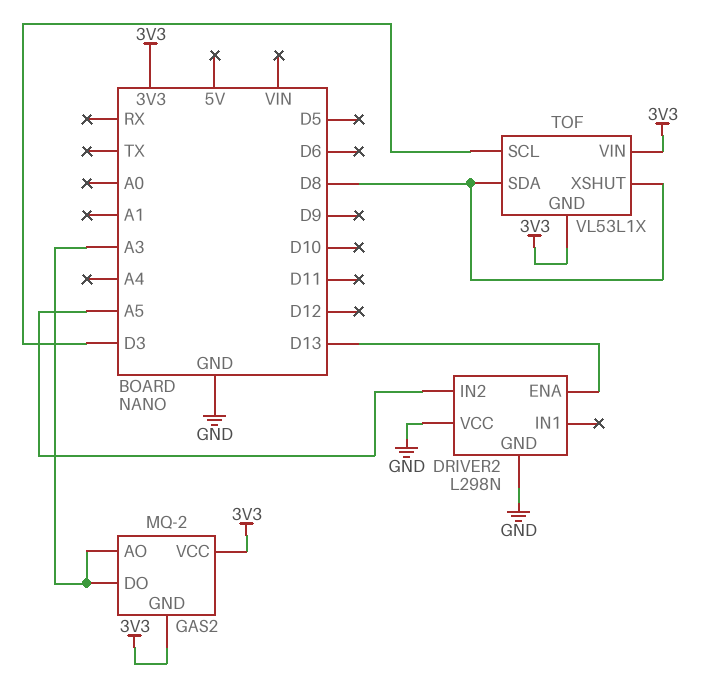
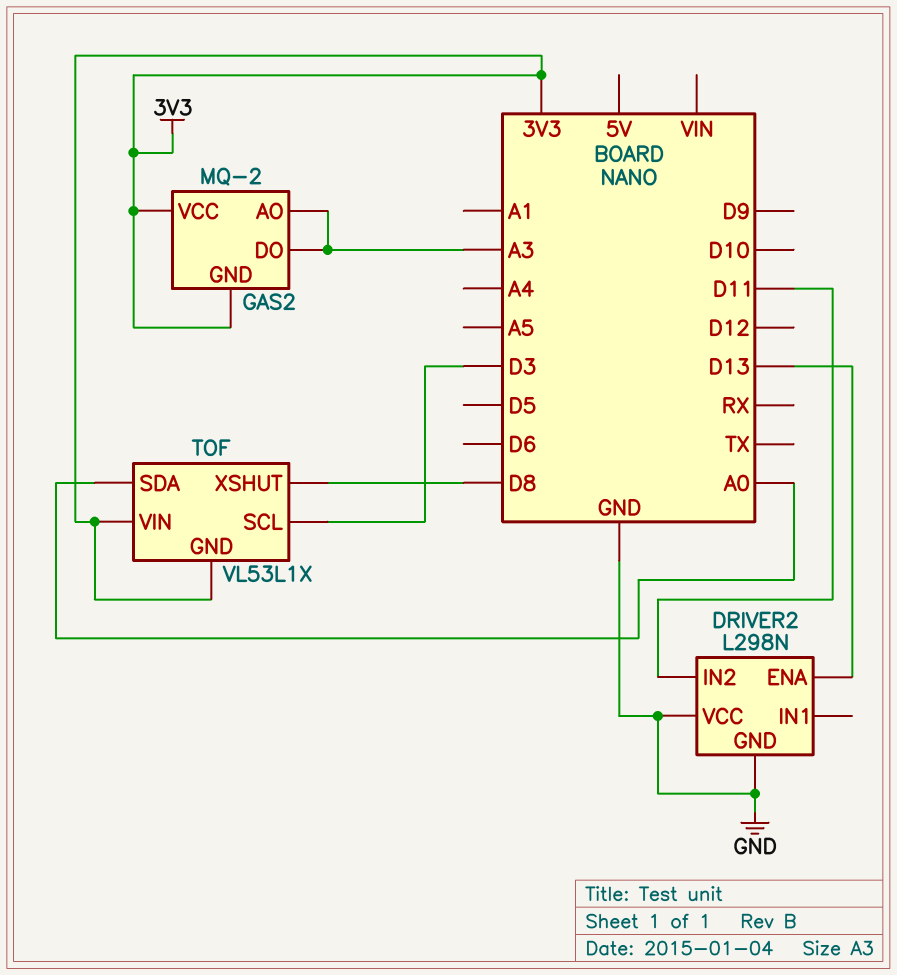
DRIVER2 pin IN2: A5 -> D11
TOF pin SDA: D8 -> A0

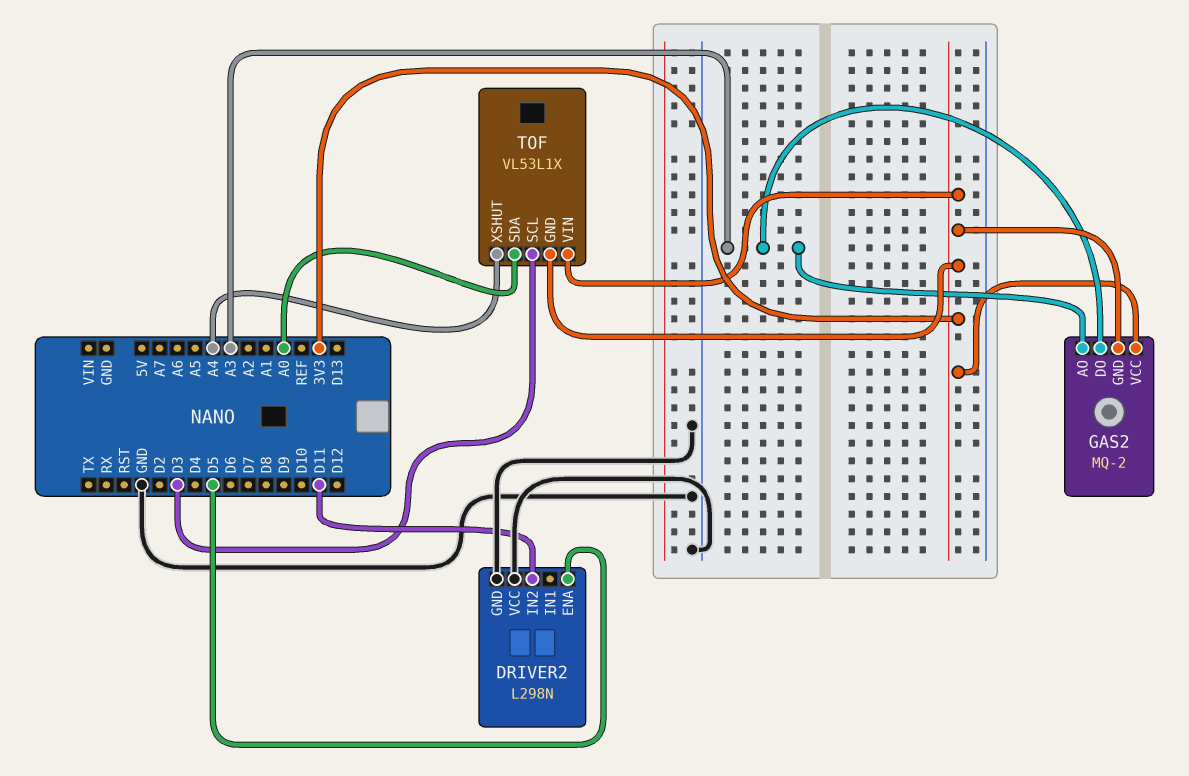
DRIVER2 pin ENA: D13 -> D5
TOF pin XSHUT: D8 -> A4

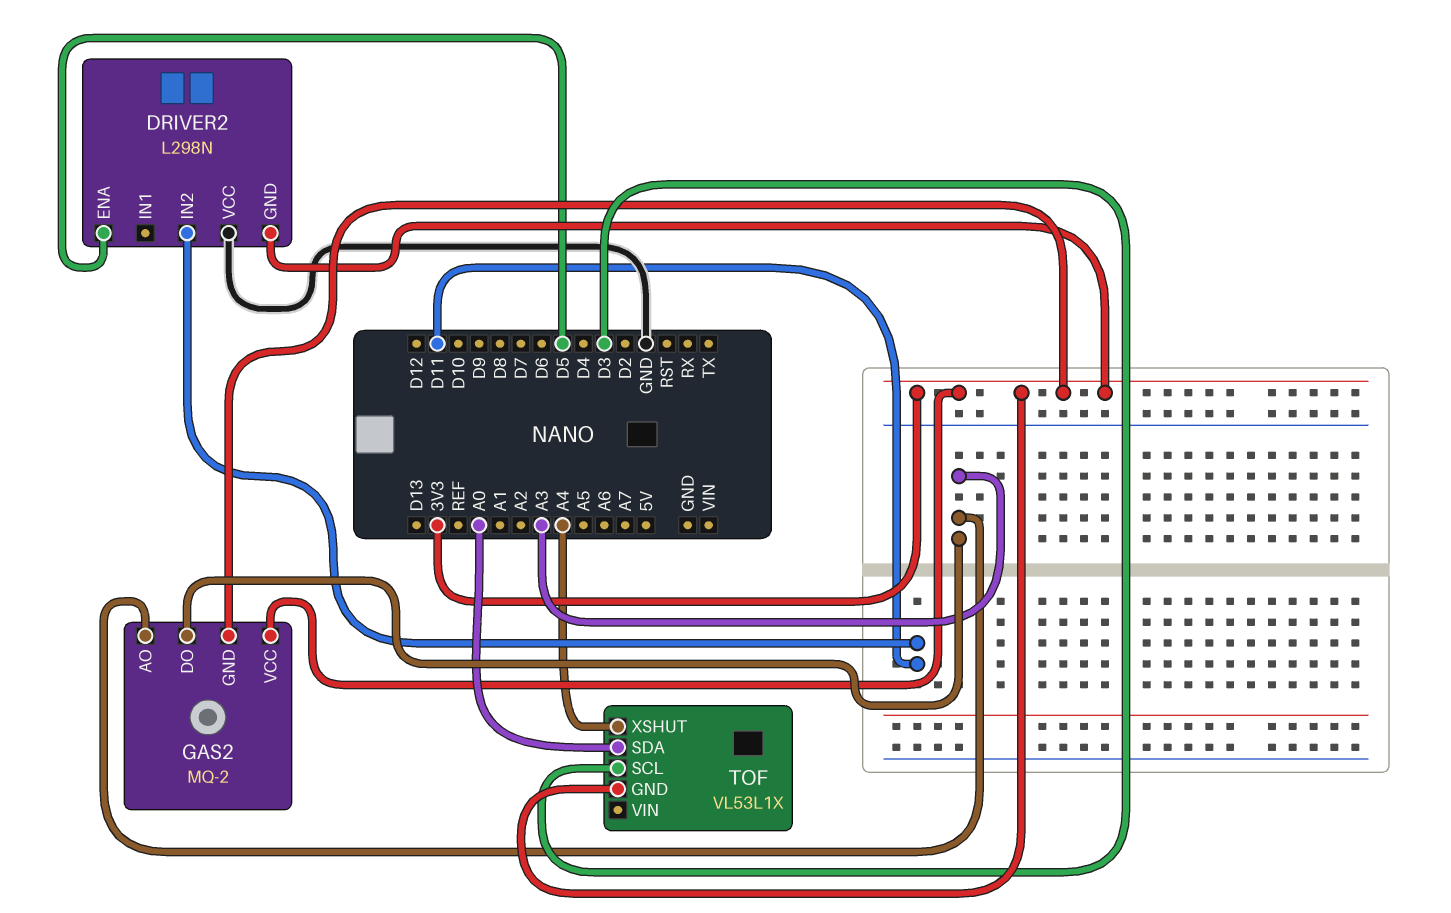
DRIVER2 pin GND: GND -> 3V3
TOF pin VIN: 3V3 -> none

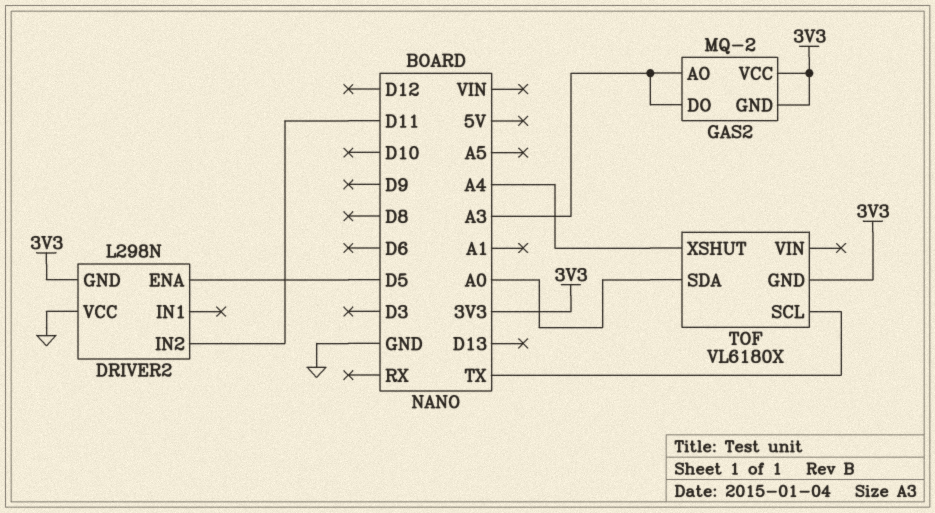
TOF: VL53L1X -> VL6180X
TOF pin SCL: D3 -> TX

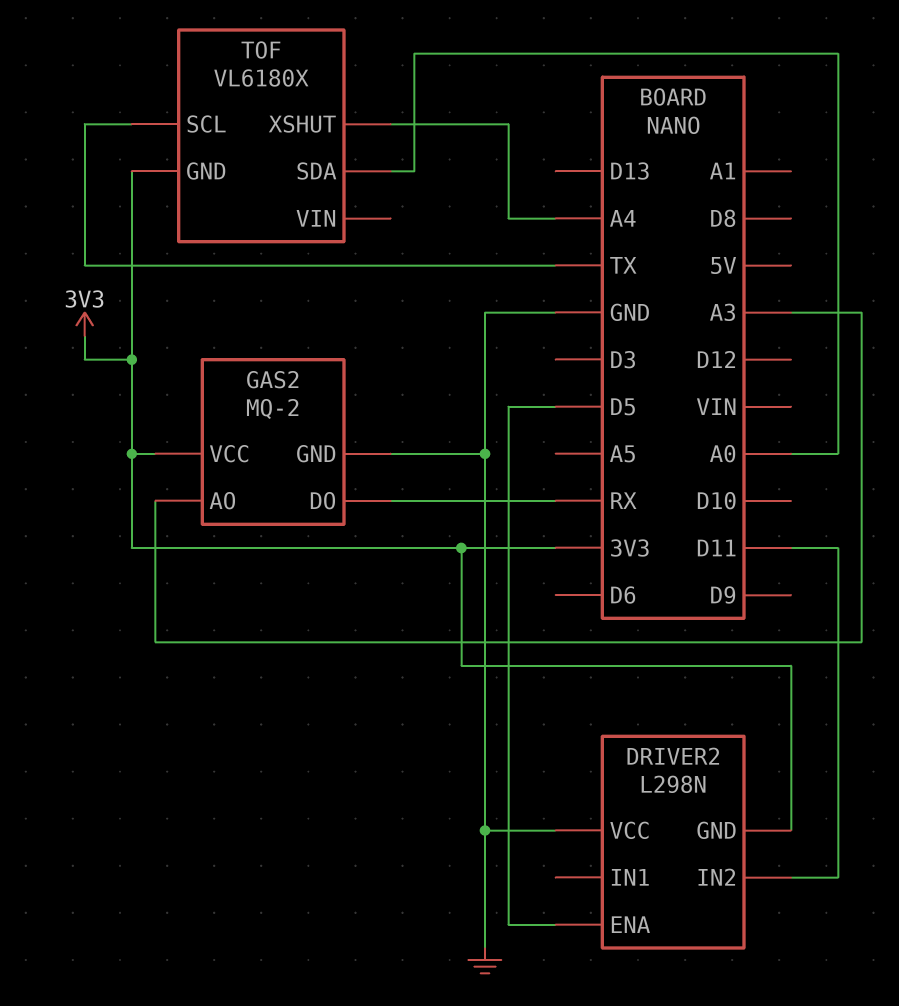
GAS2 pin DO: A3 -> RX
GAS2 pin GND: 3V3 -> GND

